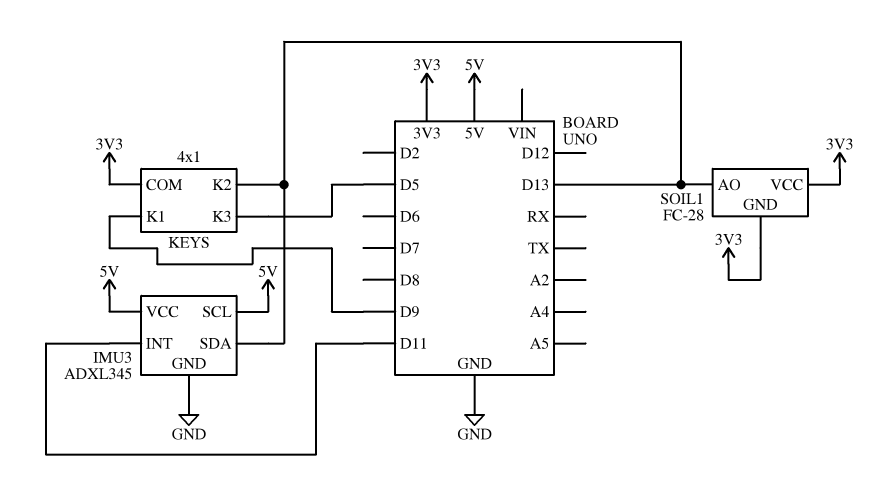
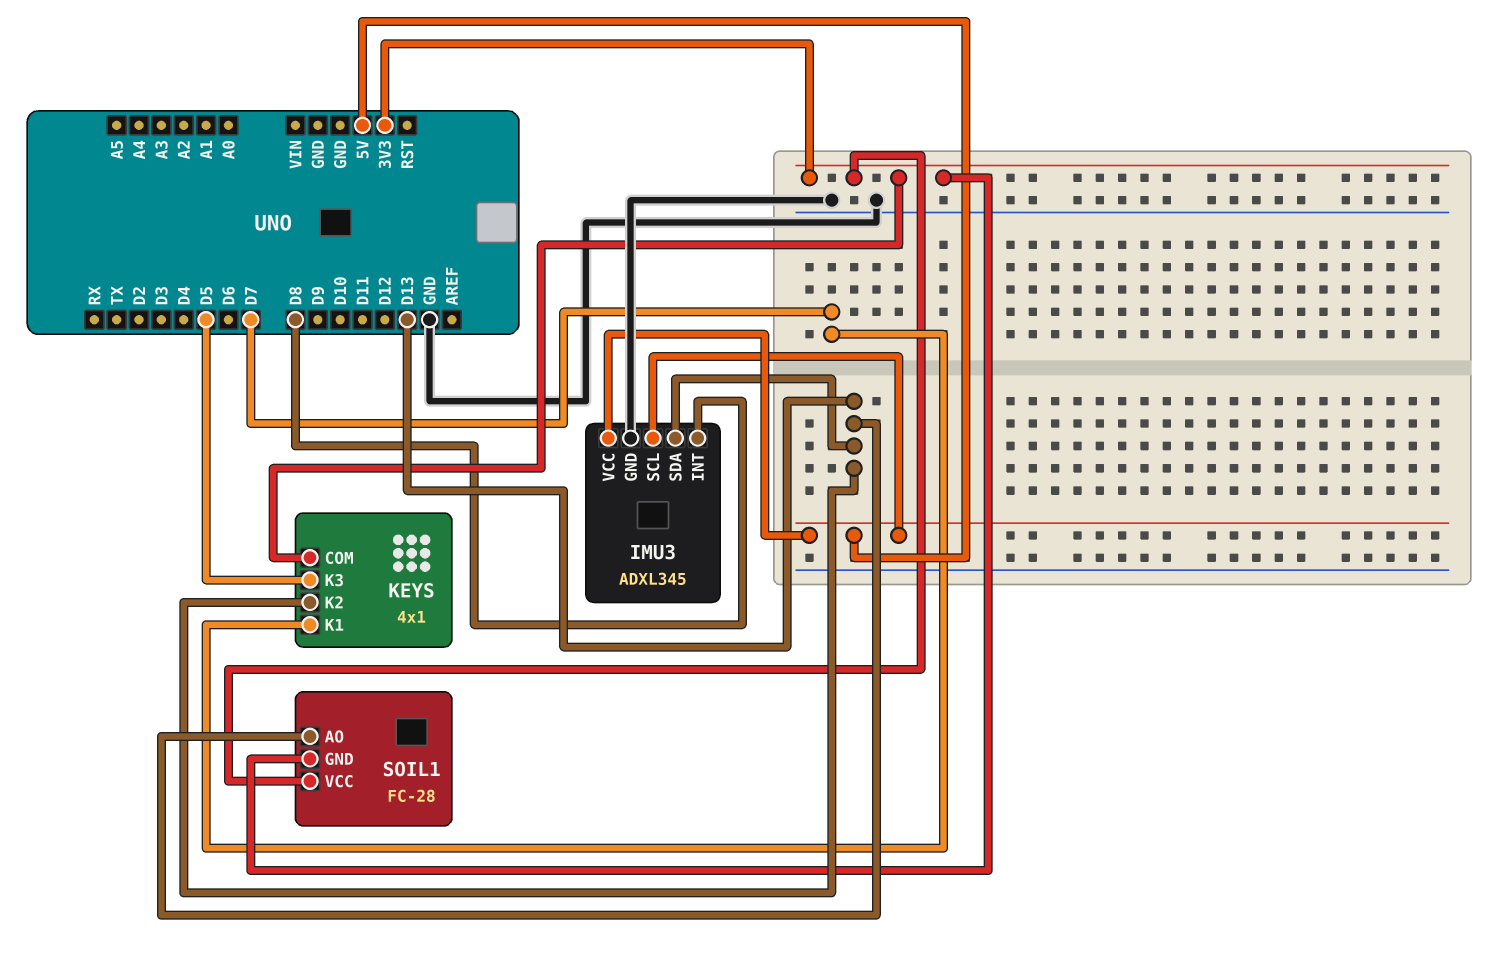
IMU3 pin INT: D11 -> D8
KEYS pin K1: D9 -> D7

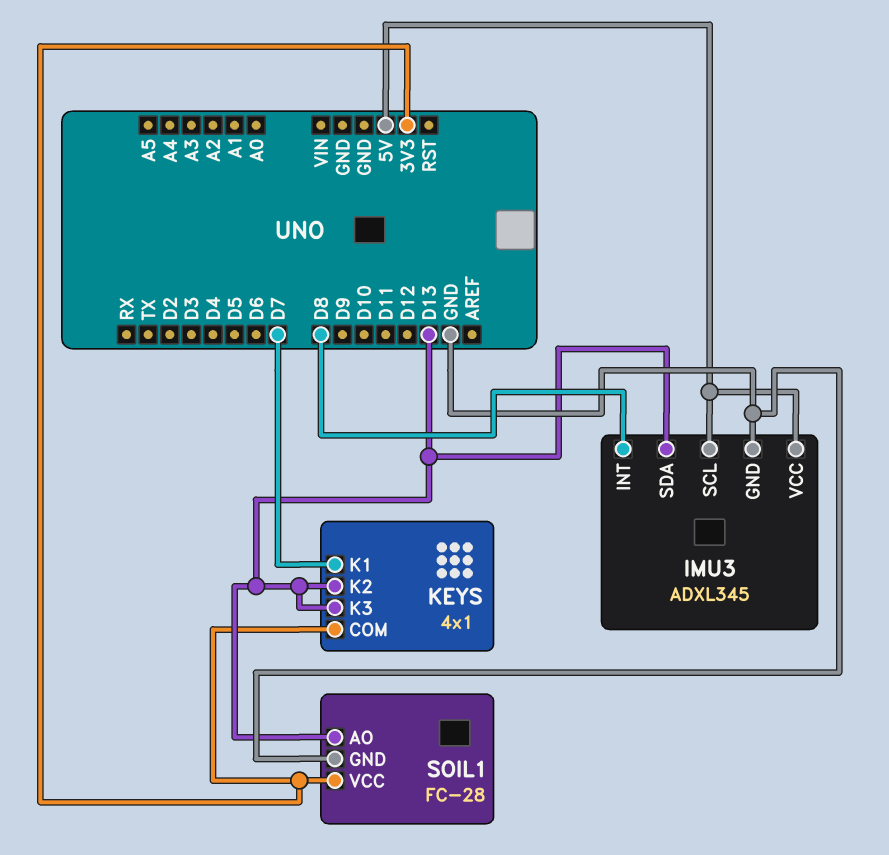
KEYS pin K3: D5 -> D13
SOIL1 pin GND: 3V3 -> GND

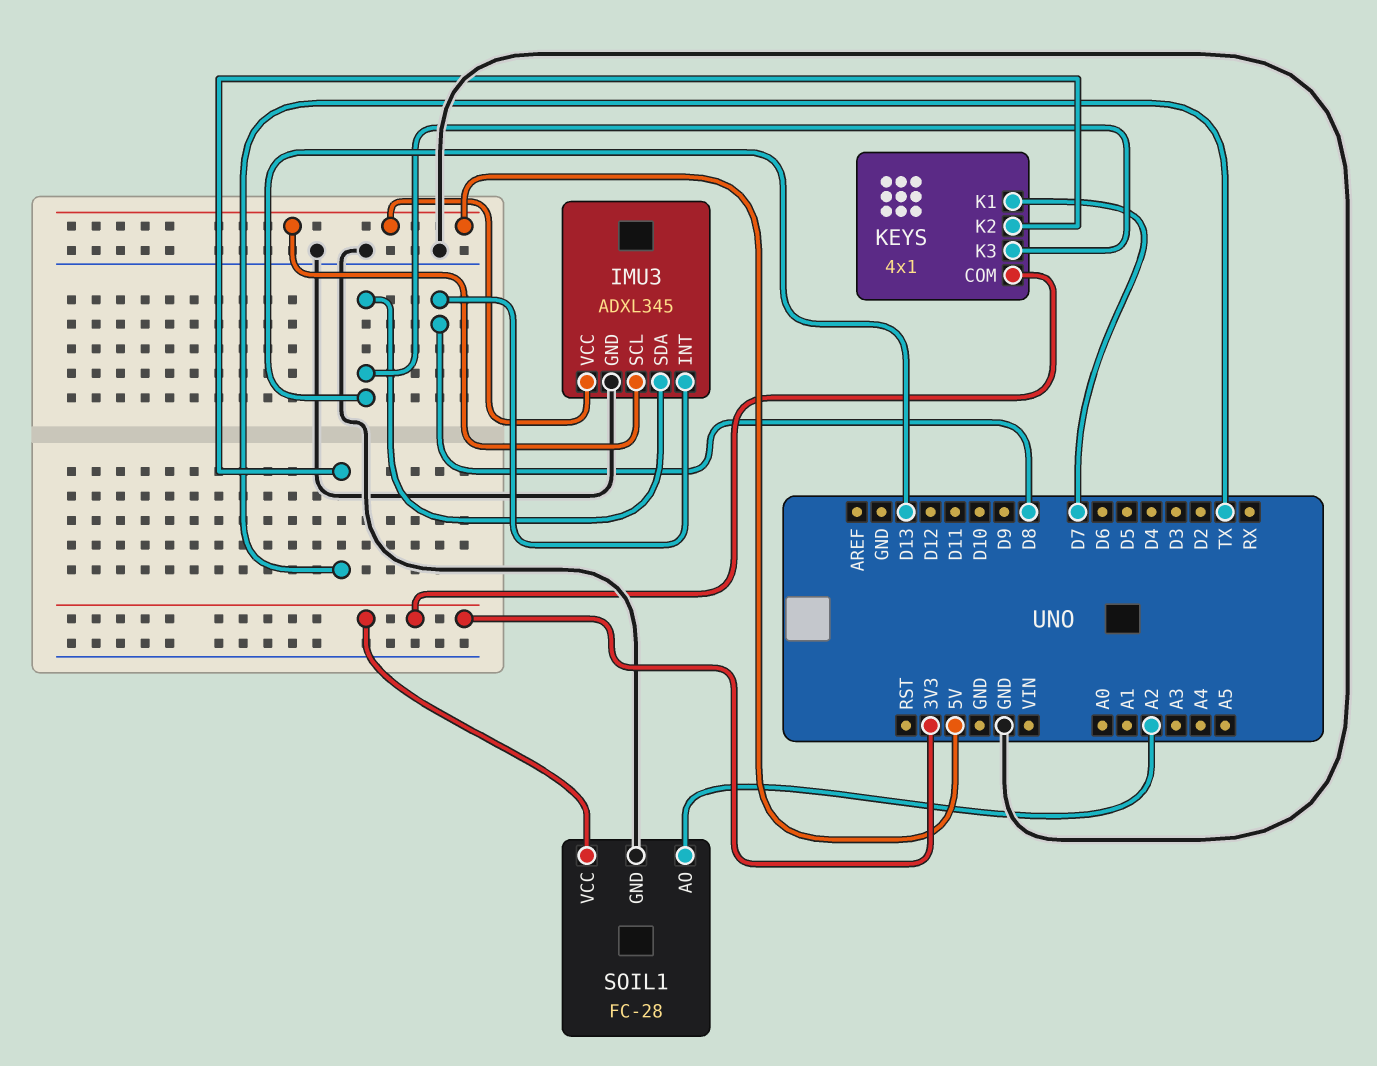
KEYS pin K2: D13 -> TX
SOIL1 pin AO: D13 -> A2

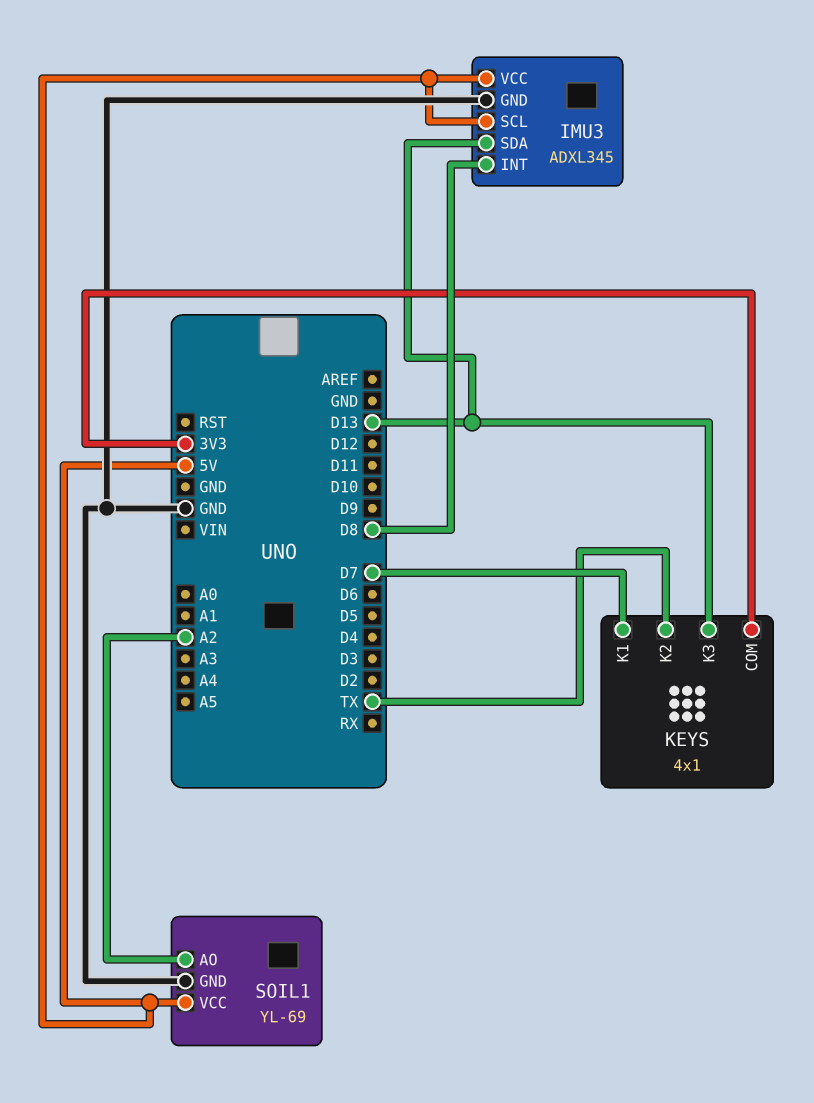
SOIL1: FC-28 -> YL-69
SOIL1 pin VCC: 3V3 -> 5V

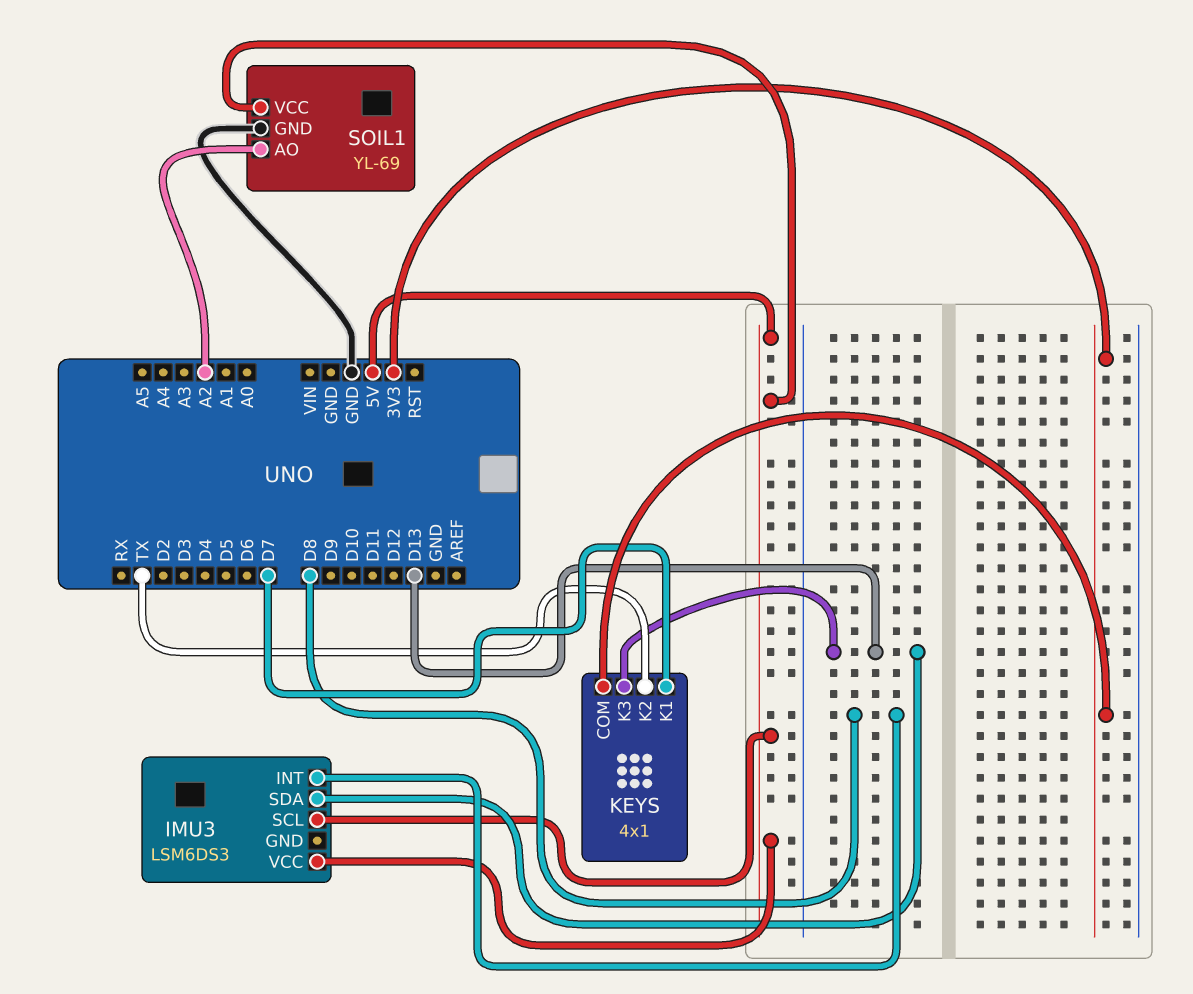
IMU3: ADXL345 -> LSM6DS3
IMU3 pin GND: GND -> none

